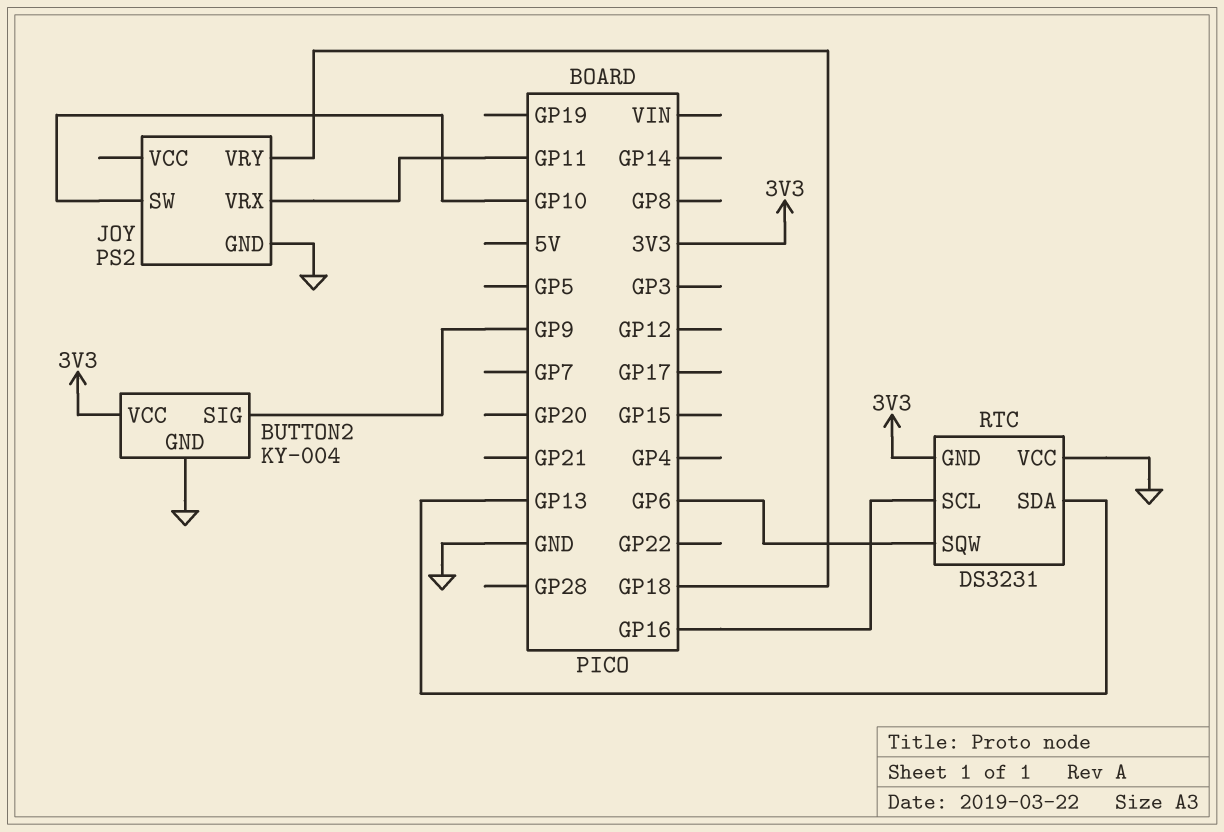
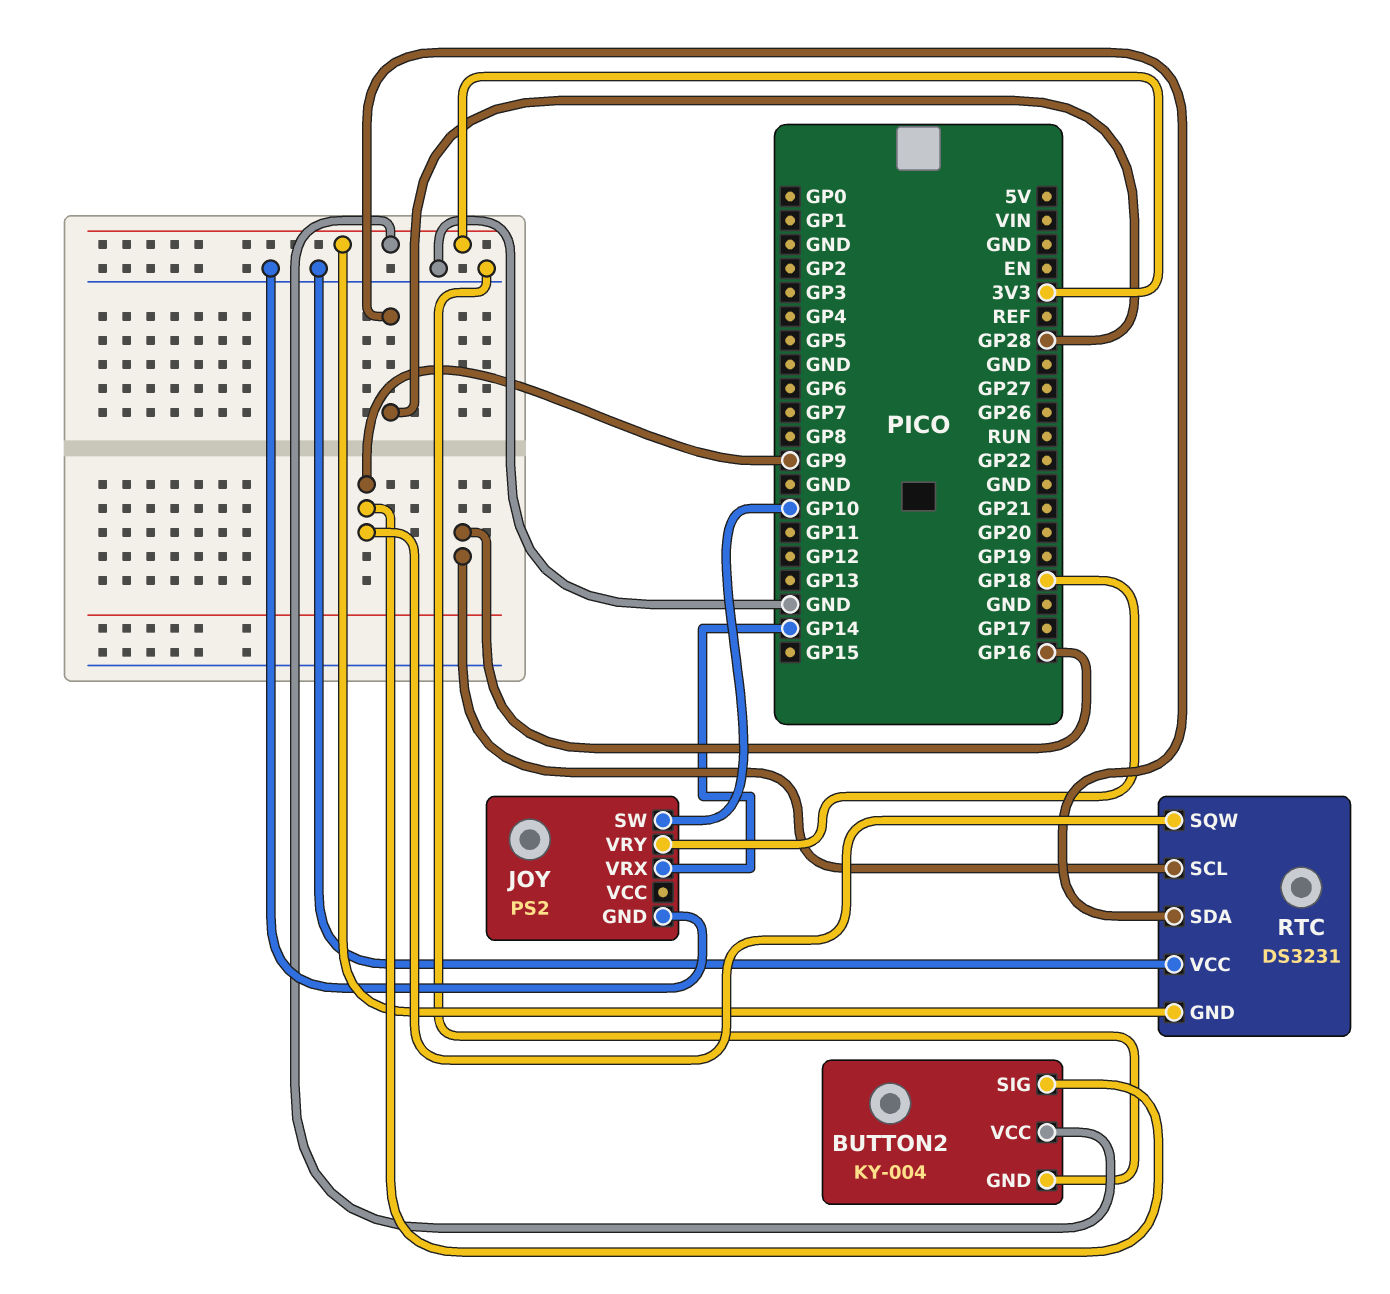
JOY pin VRX: GP11 -> GP14
RTC pin SDA: GP13 -> GP28
RTC pin SQW: GP6 -> GP9

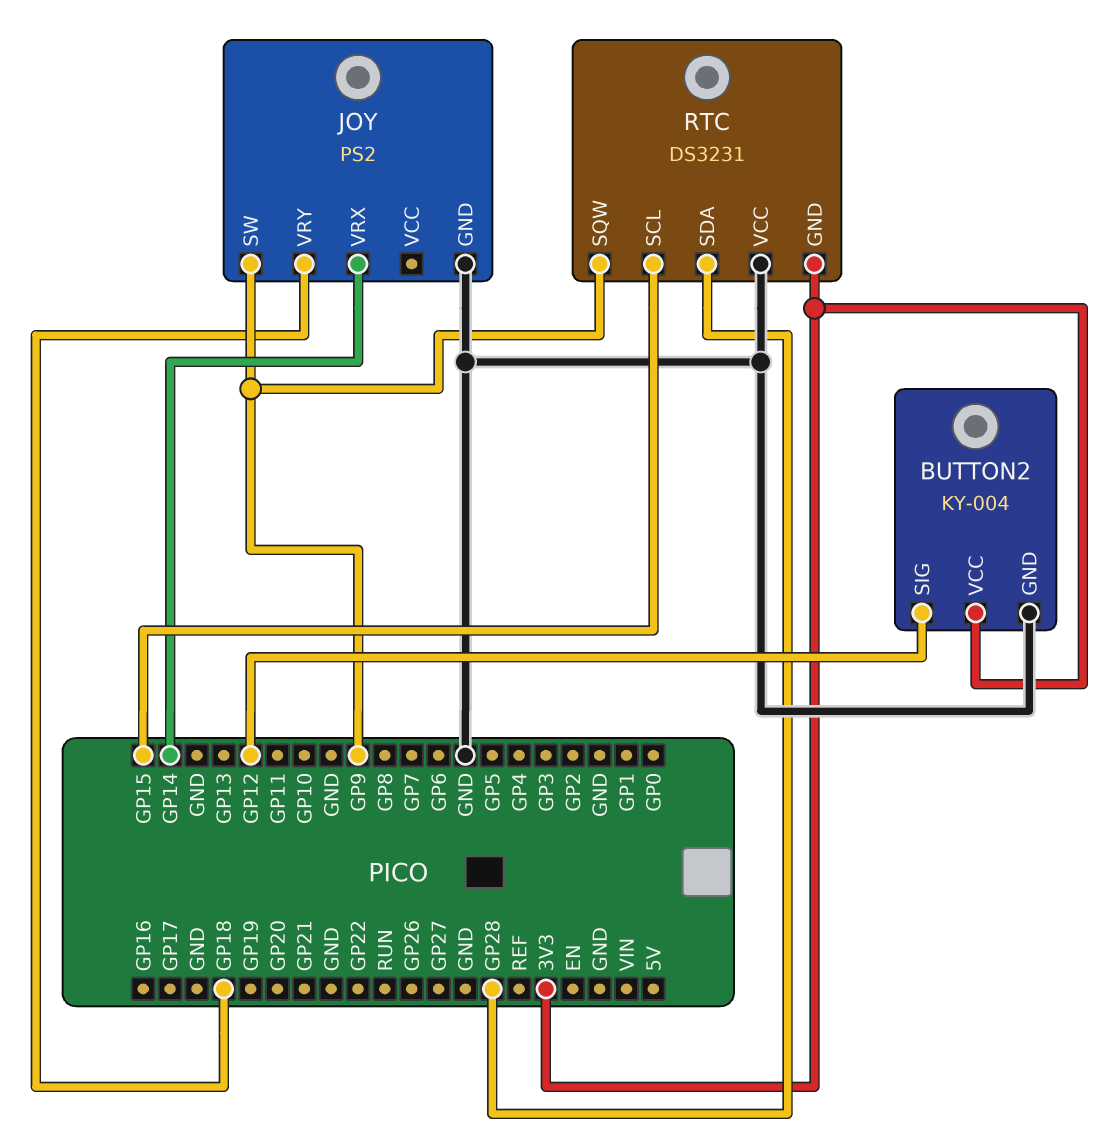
BUTTON2 pin SIG: GP9 -> GP12
JOY pin SW: GP10 -> GP9
RTC pin SCL: GP16 -> GP15

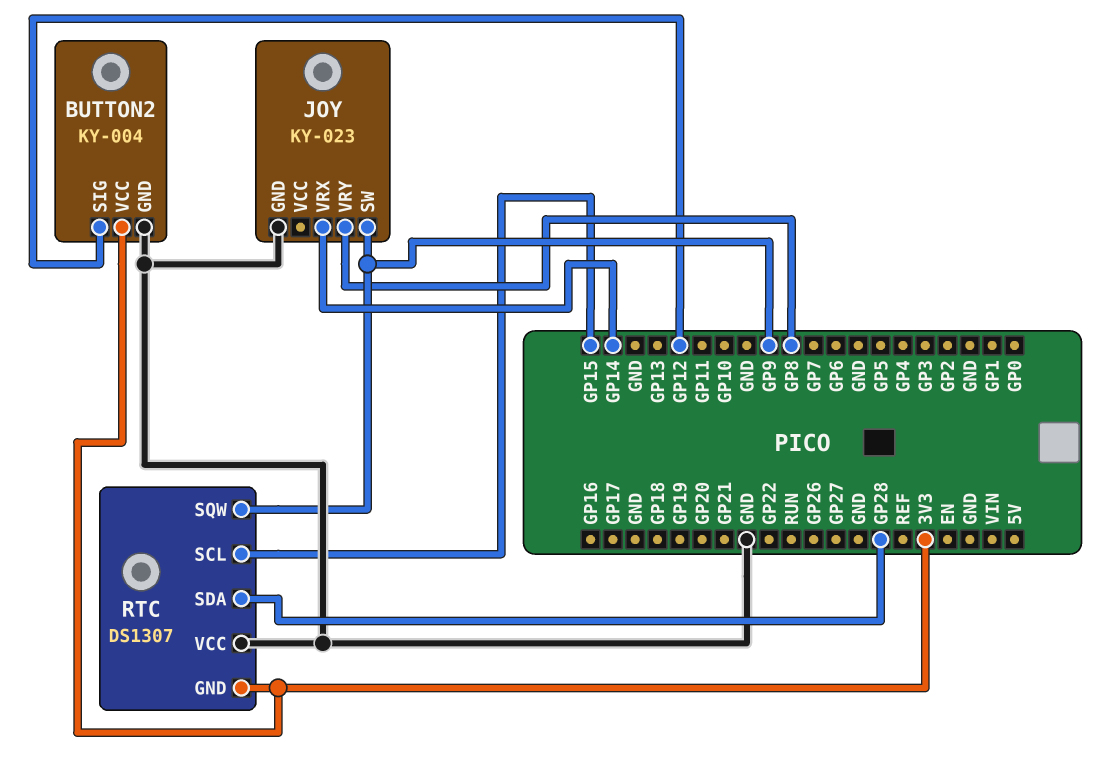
JOY: PS2 -> KY-023
JOY pin VRY: GP18 -> GP8
RTC: DS3231 -> DS1307

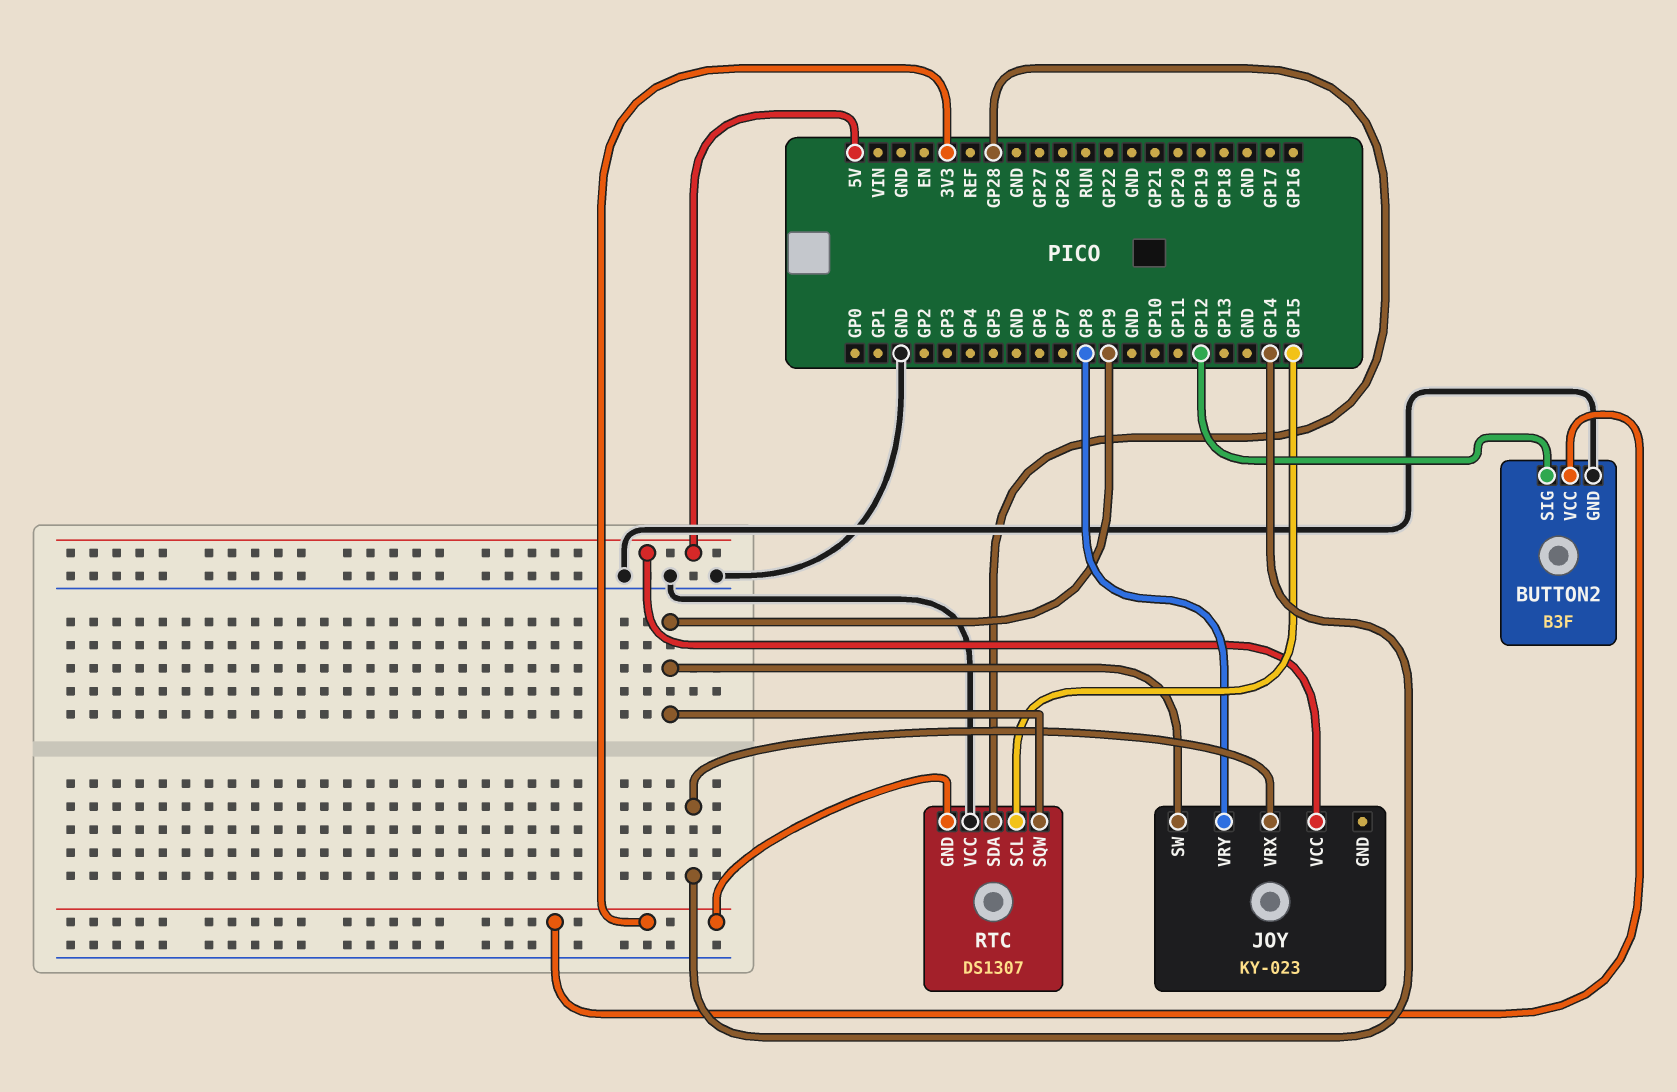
BUTTON2: KY-004 -> B3F
JOY pin GND: GND -> none
JOY pin VCC: none -> 5V

